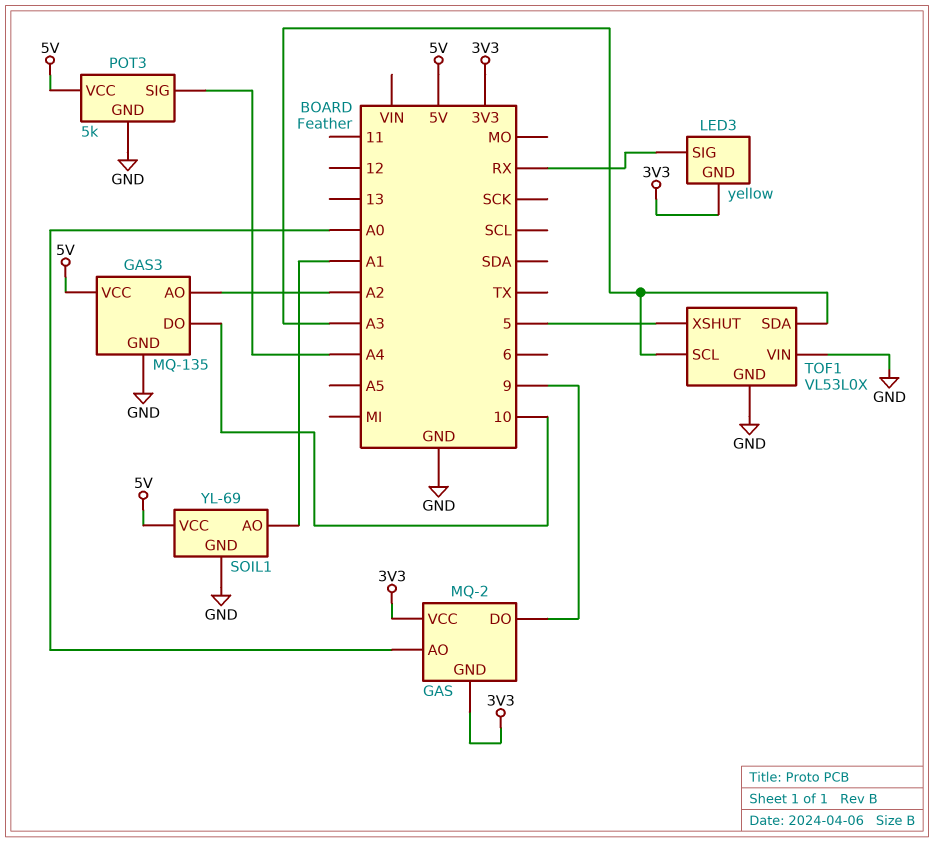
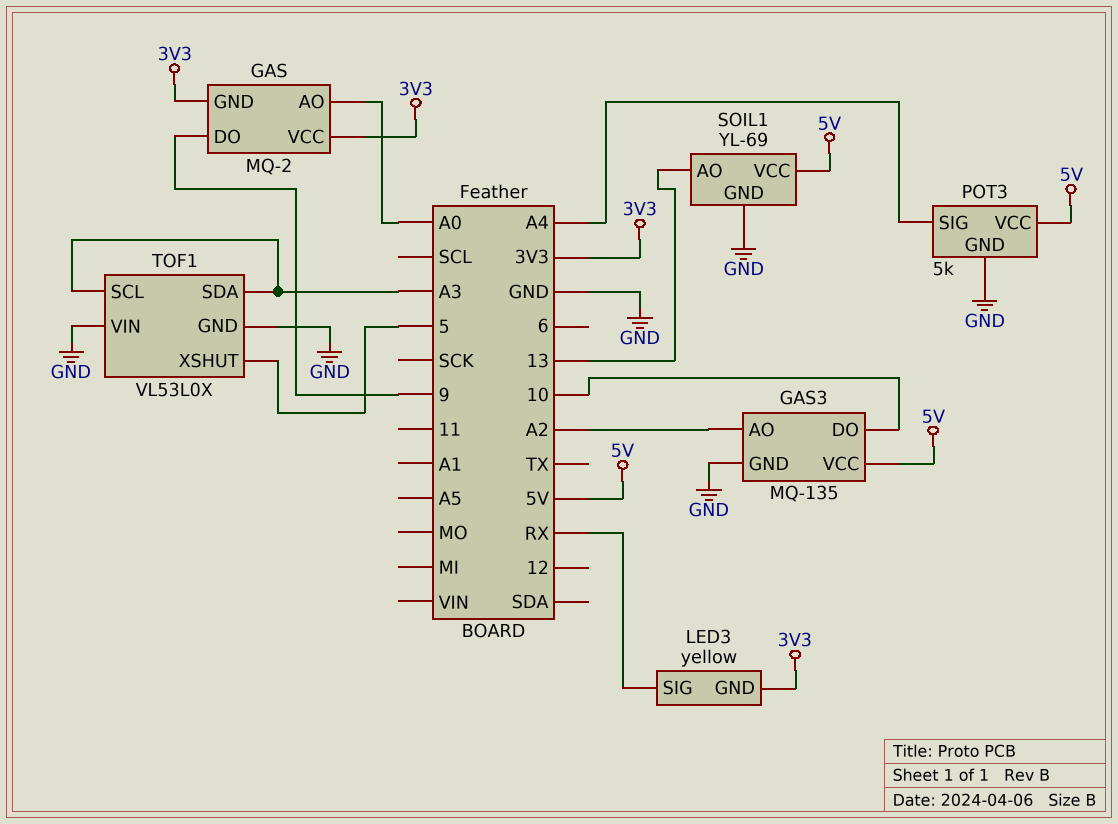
SOIL1 pin AO: A1 -> 13

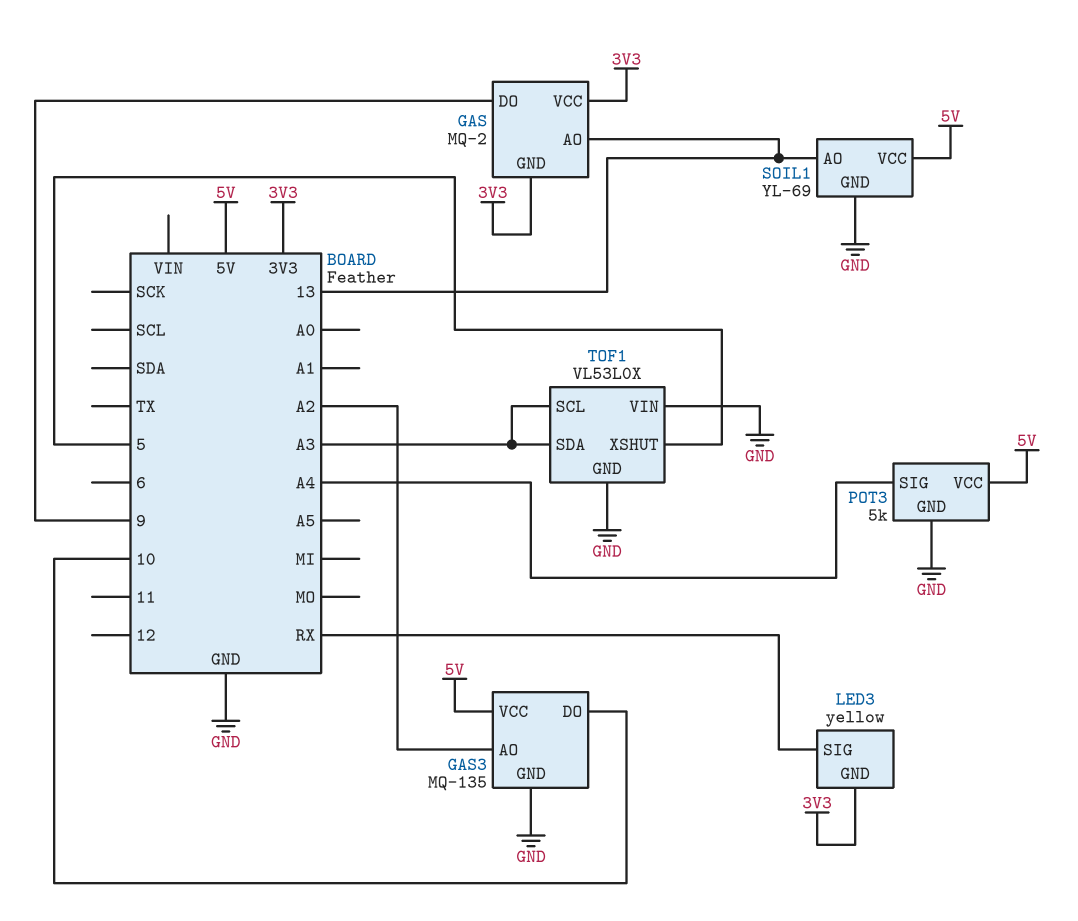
GAS pin AO: A0 -> 13

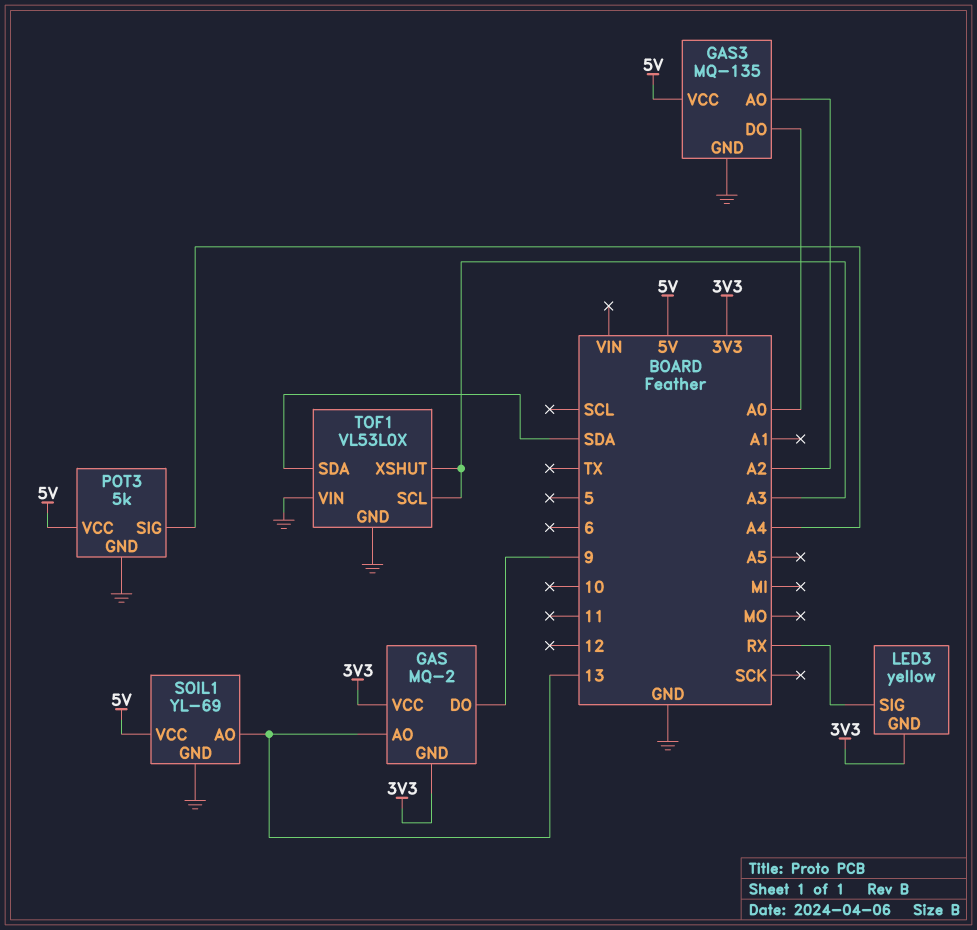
GAS3 pin DO: 10 -> A0
TOF1 pin SDA: A3 -> SDA
TOF1 pin XSHUT: 5 -> A3

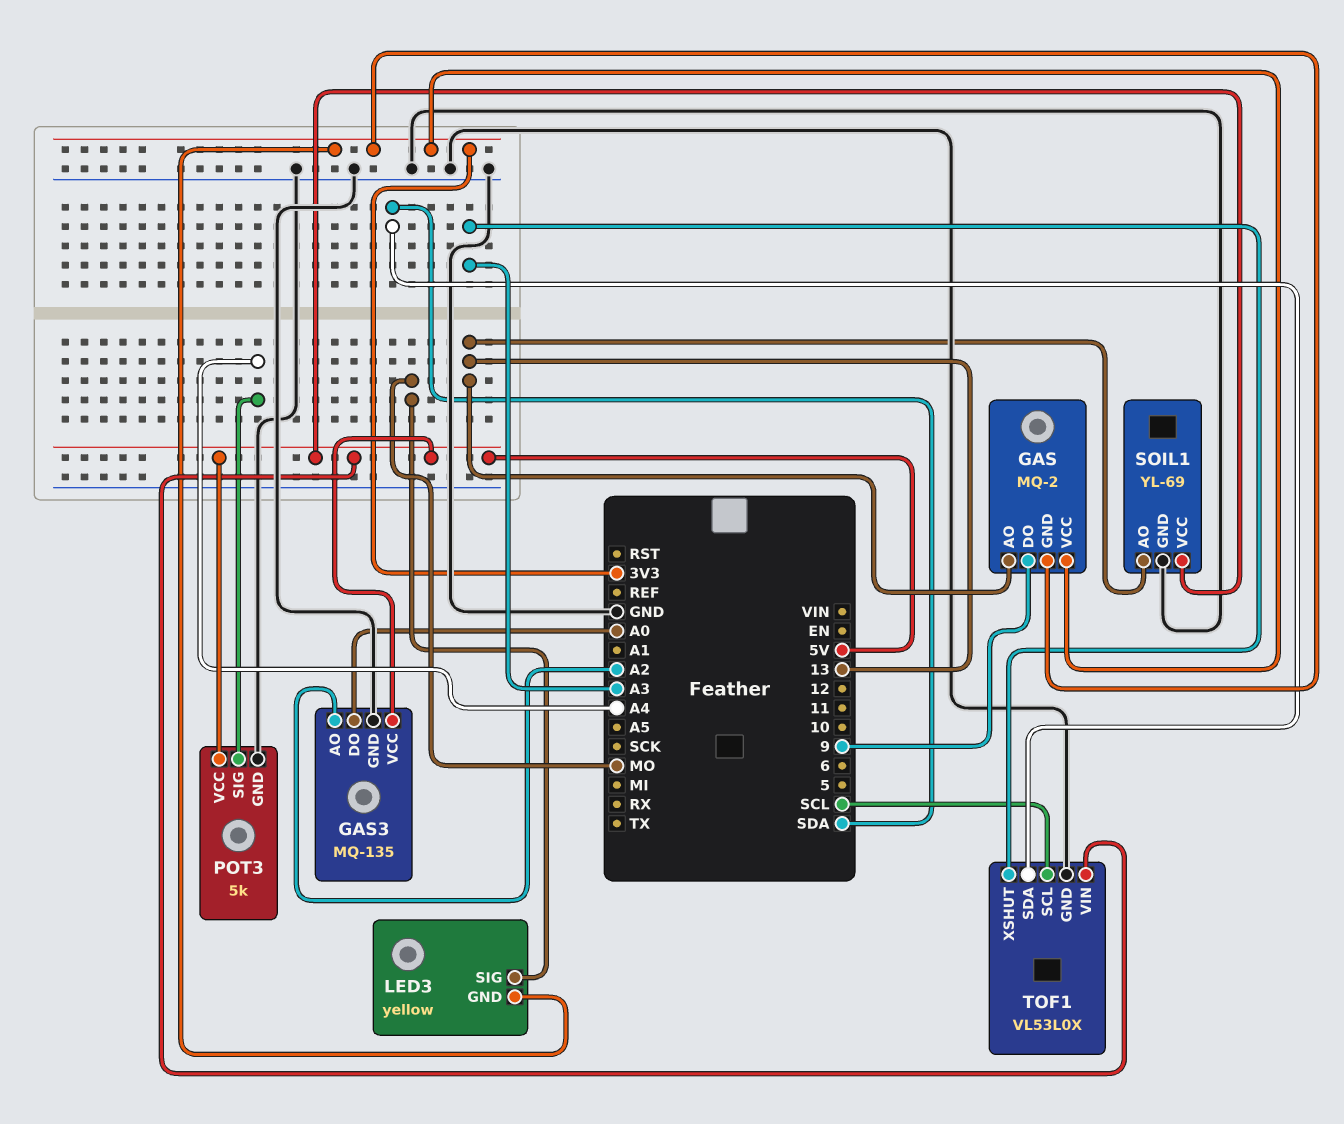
LED3 pin SIG: RX -> MO
TOF1 pin SCL: A3 -> SCL
TOF1 pin VIN: GND -> 5V

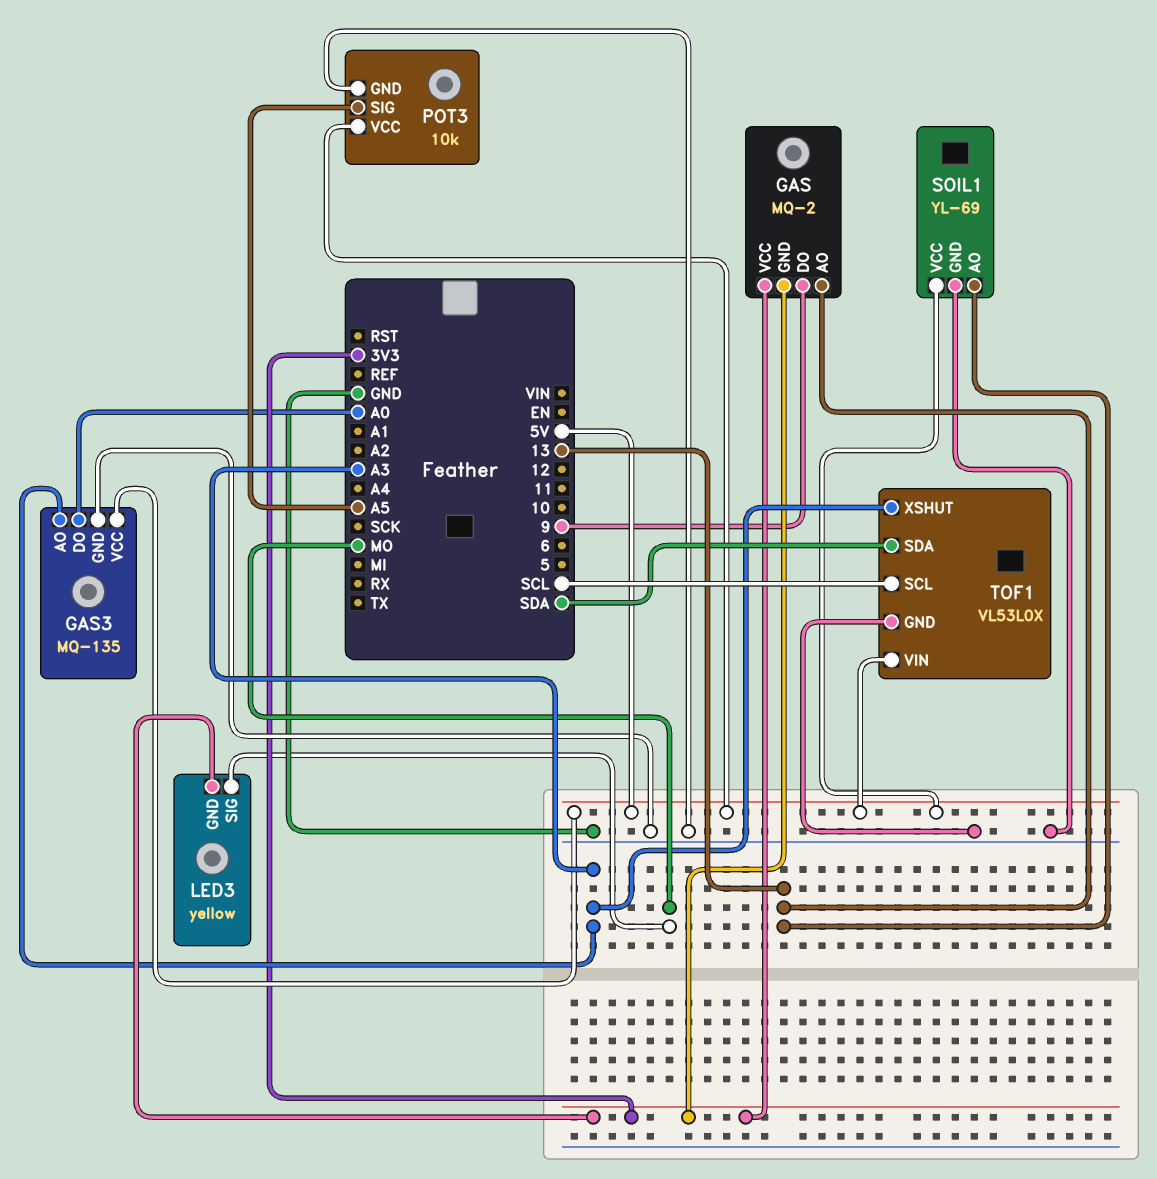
GAS3 pin AO: A2 -> A3
POT3: 5k -> 10k
POT3 pin SIG: A4 -> A5

